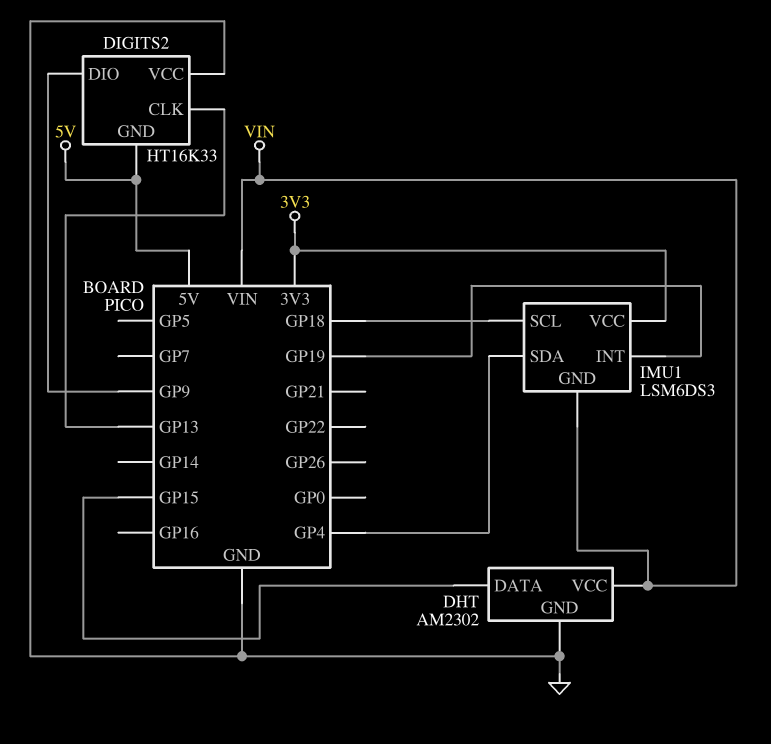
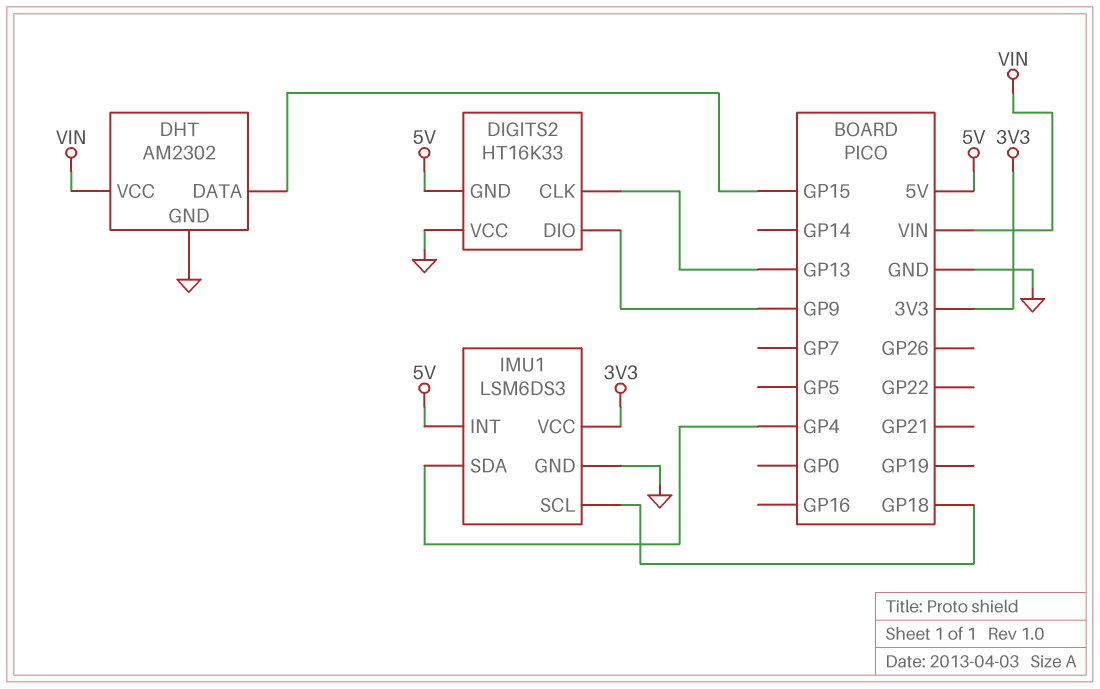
IMU1 pin GND: VIN -> GND
IMU1 pin INT: GP19 -> 5V

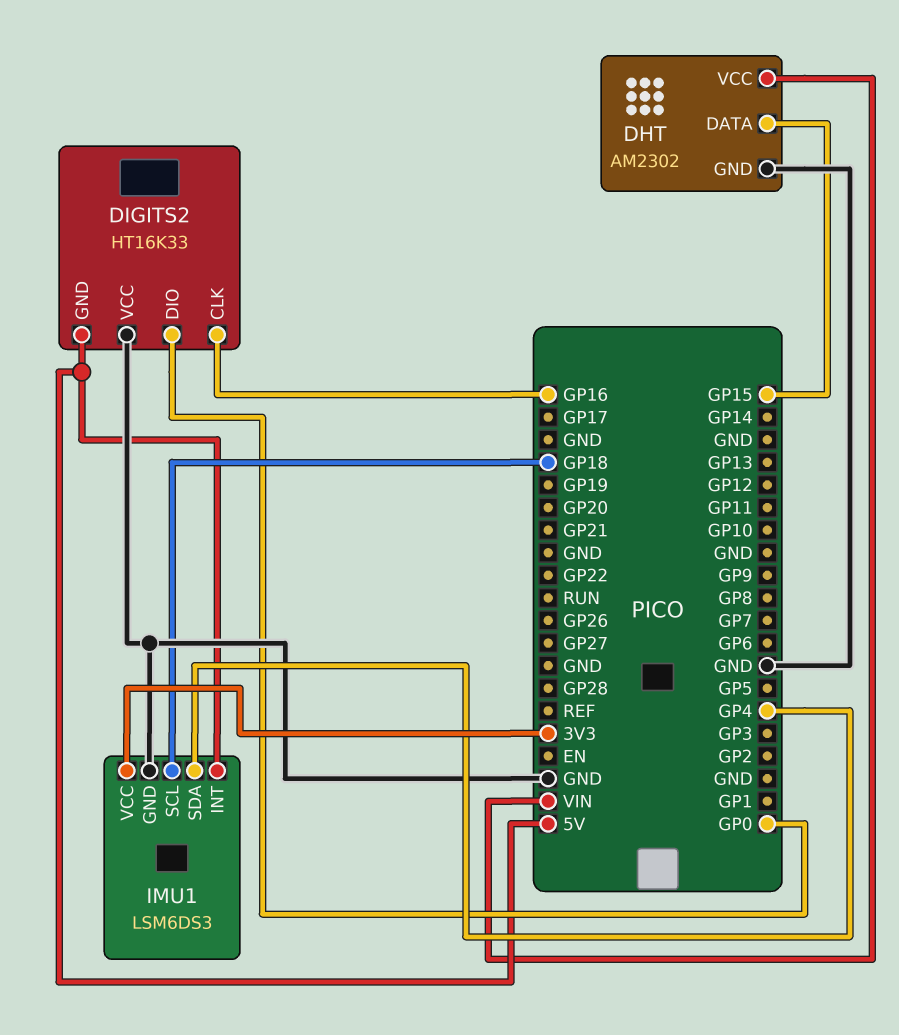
DIGITS2 pin CLK: GP13 -> GP16
DIGITS2 pin DIO: GP9 -> GP0

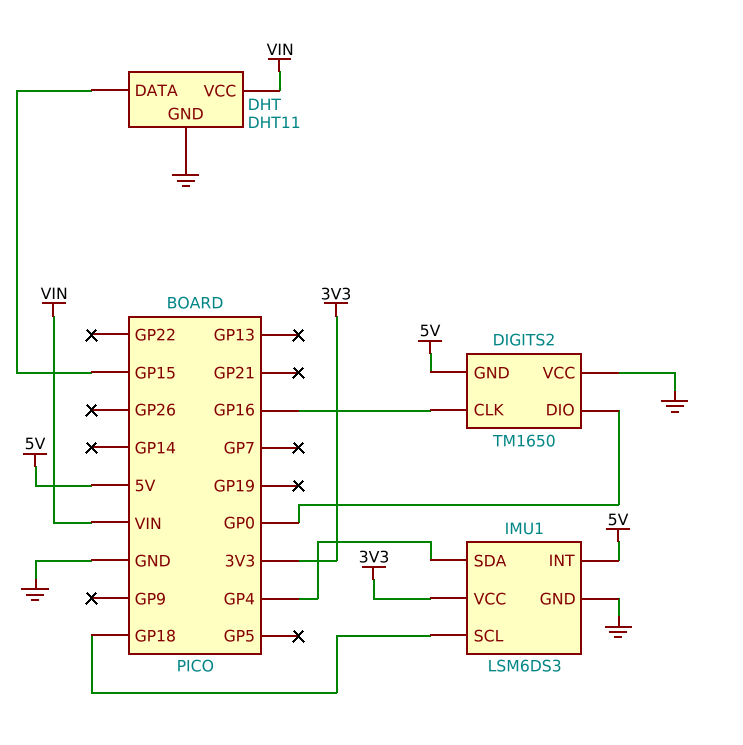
DHT: AM2302 -> DHT11
DIGITS2: HT16K33 -> TM1650

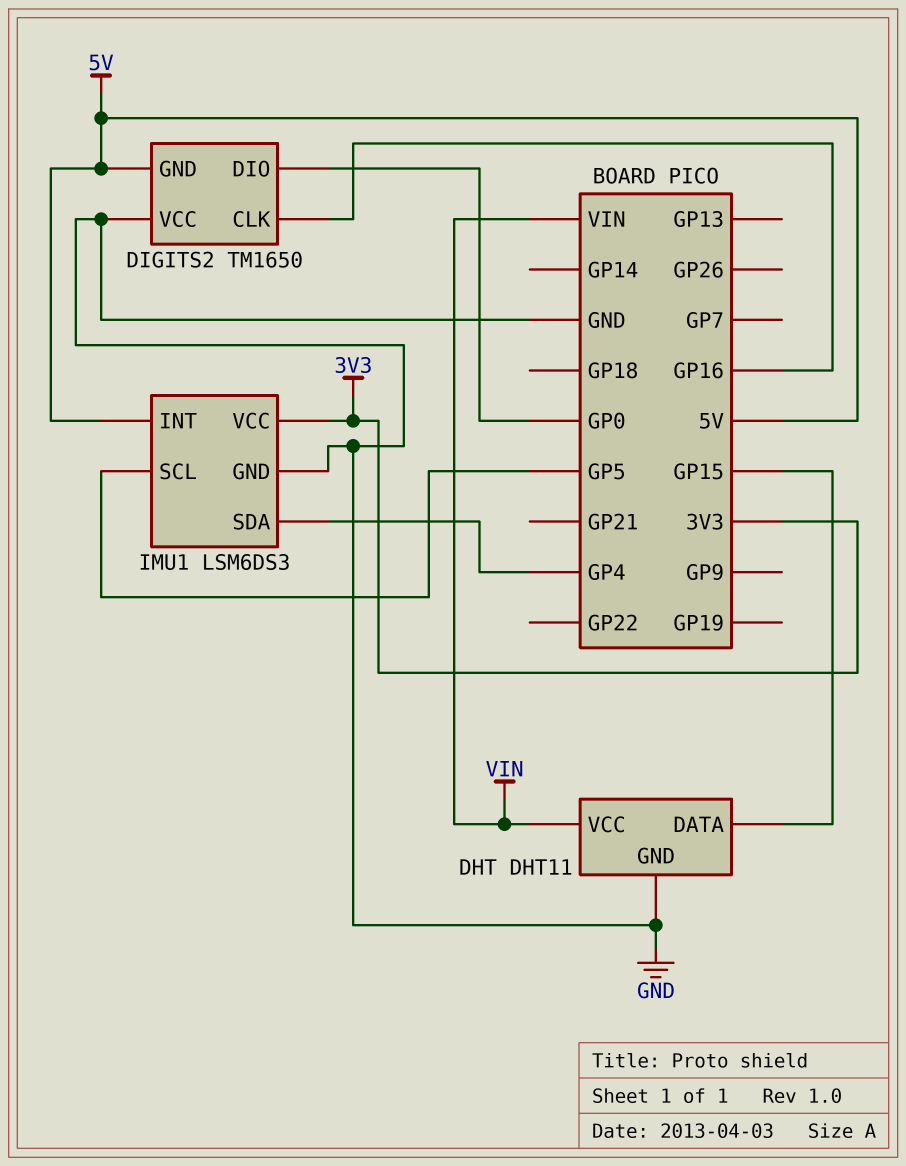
IMU1 pin SCL: GP18 -> GP5

